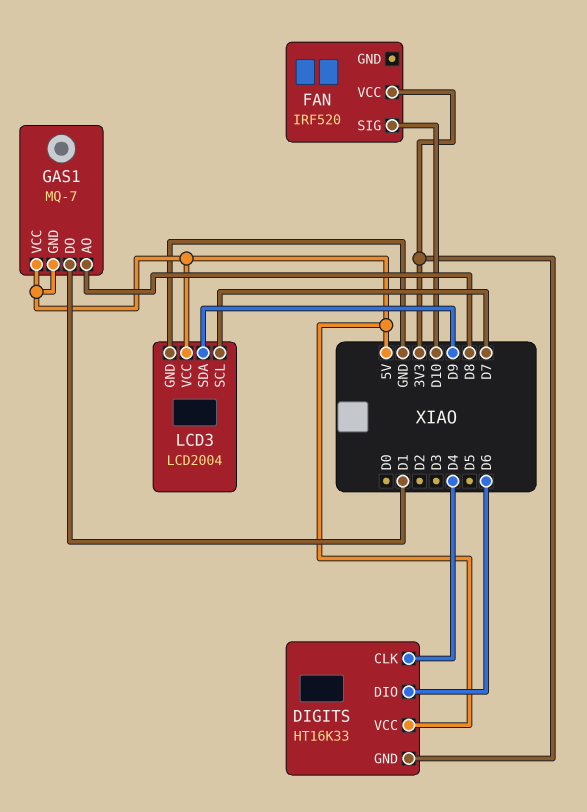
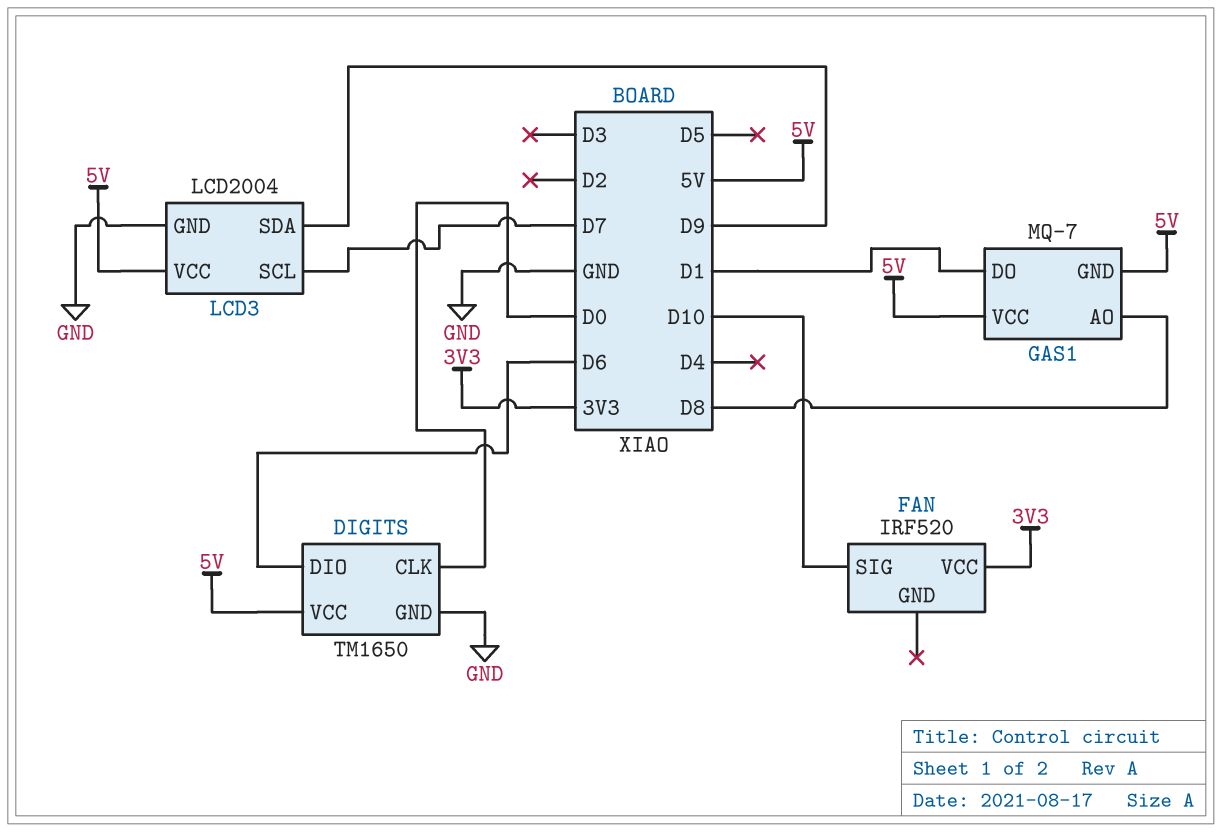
DIGITS: HT16K33 -> TM1650
DIGITS pin CLK: D4 -> D0
DIGITS pin GND: 3V3 -> GND

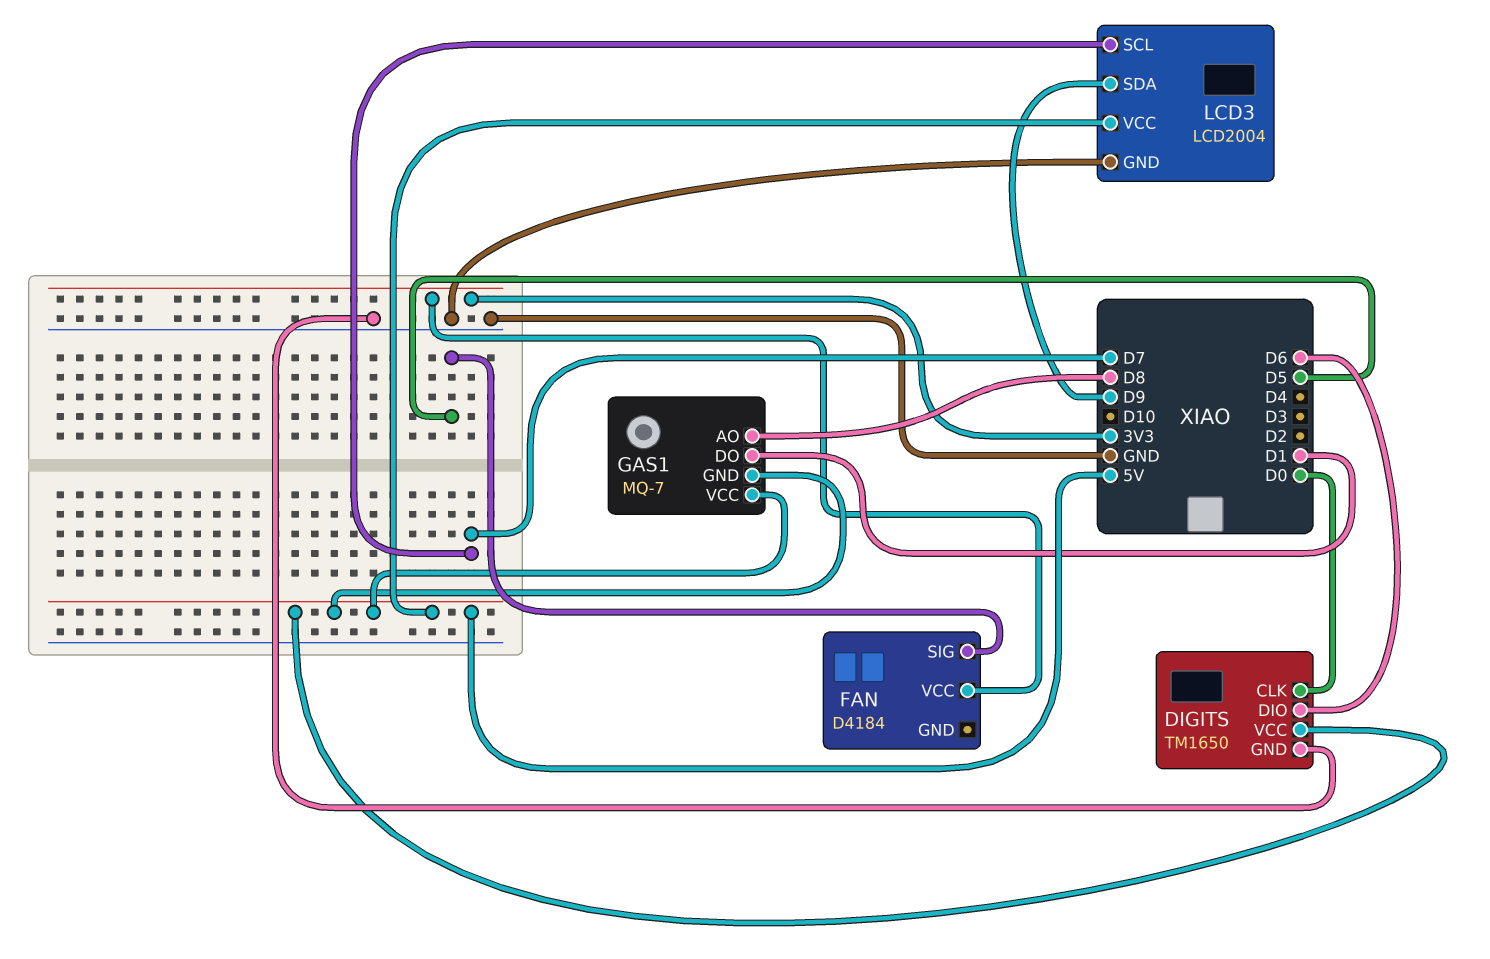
FAN: IRF520 -> D4184
FAN pin SIG: D10 -> D5

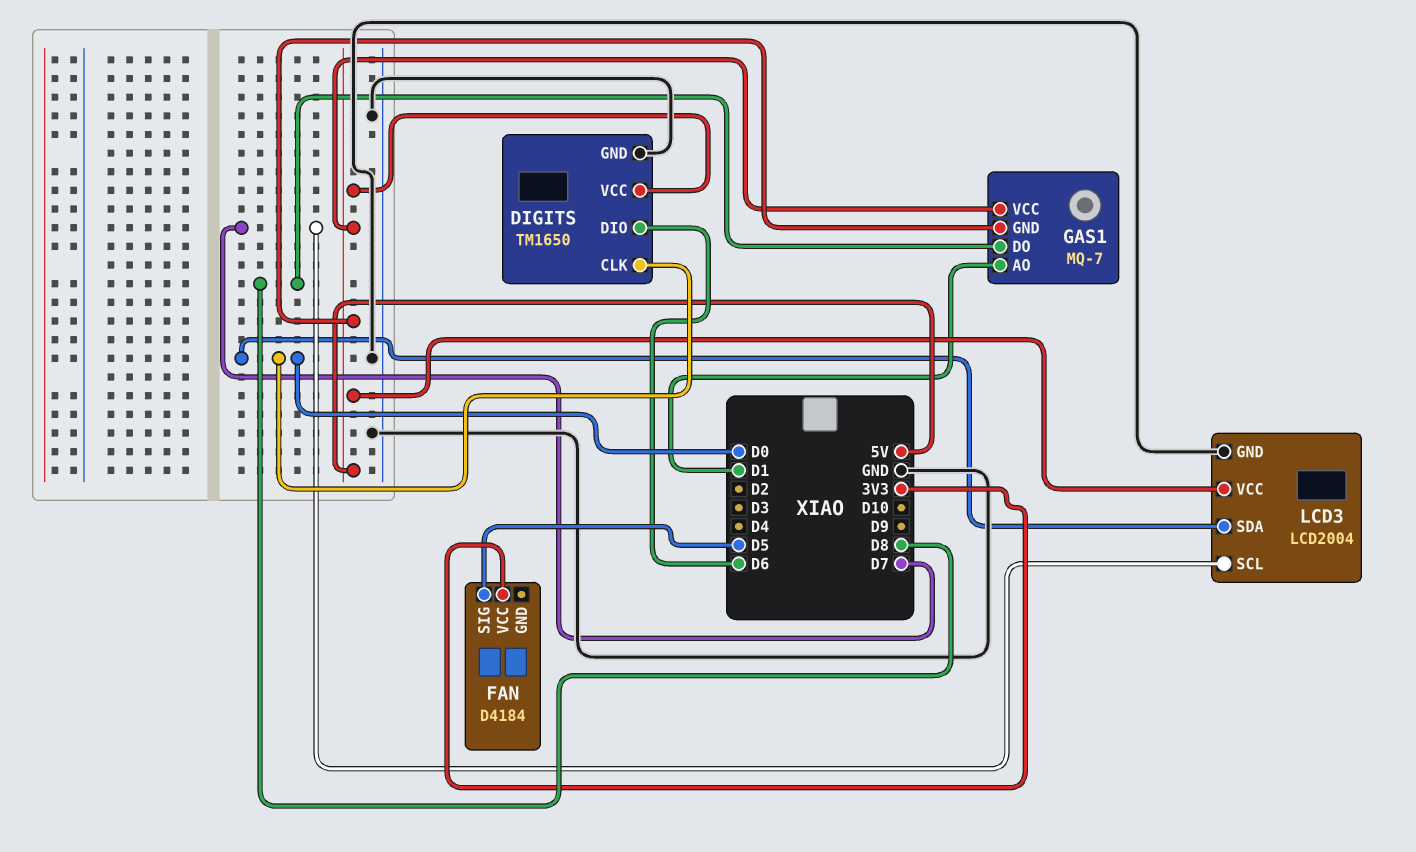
GAS1 pin AO: D8 -> D1
GAS1 pin DO: D1 -> D8
LCD3 pin SDA: D9 -> D0

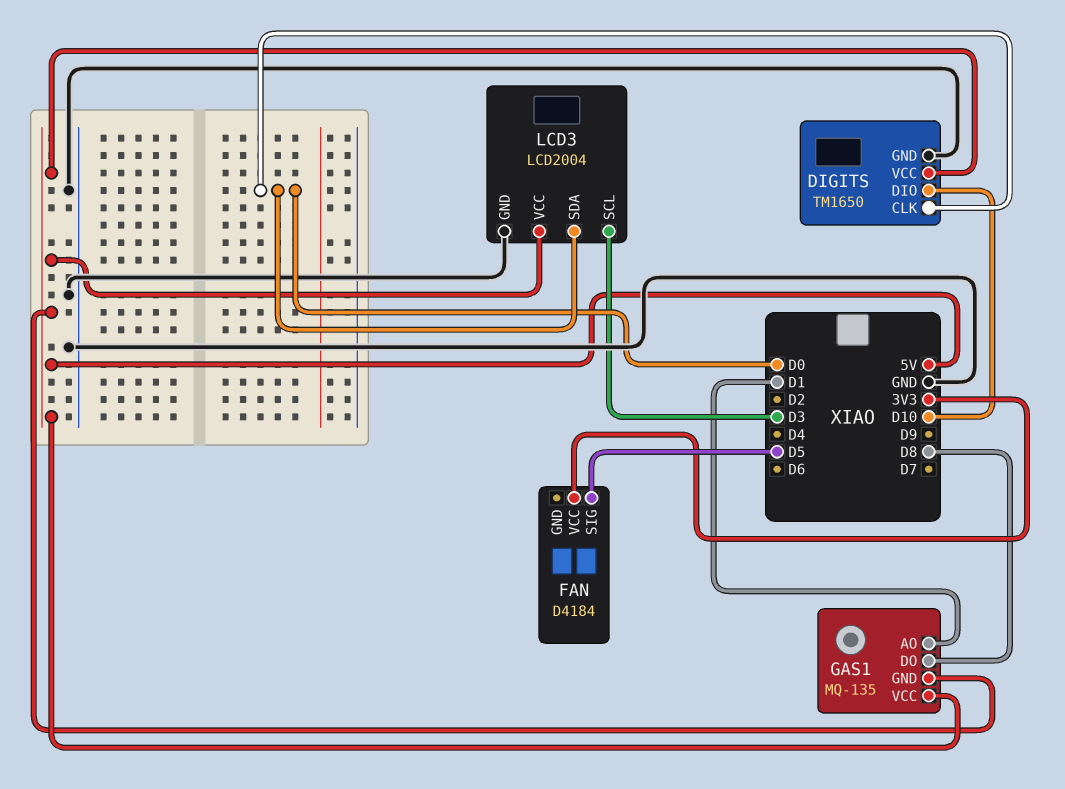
DIGITS pin DIO: D6 -> D10
GAS1: MQ-7 -> MQ-135
LCD3 pin SCL: D7 -> D3

